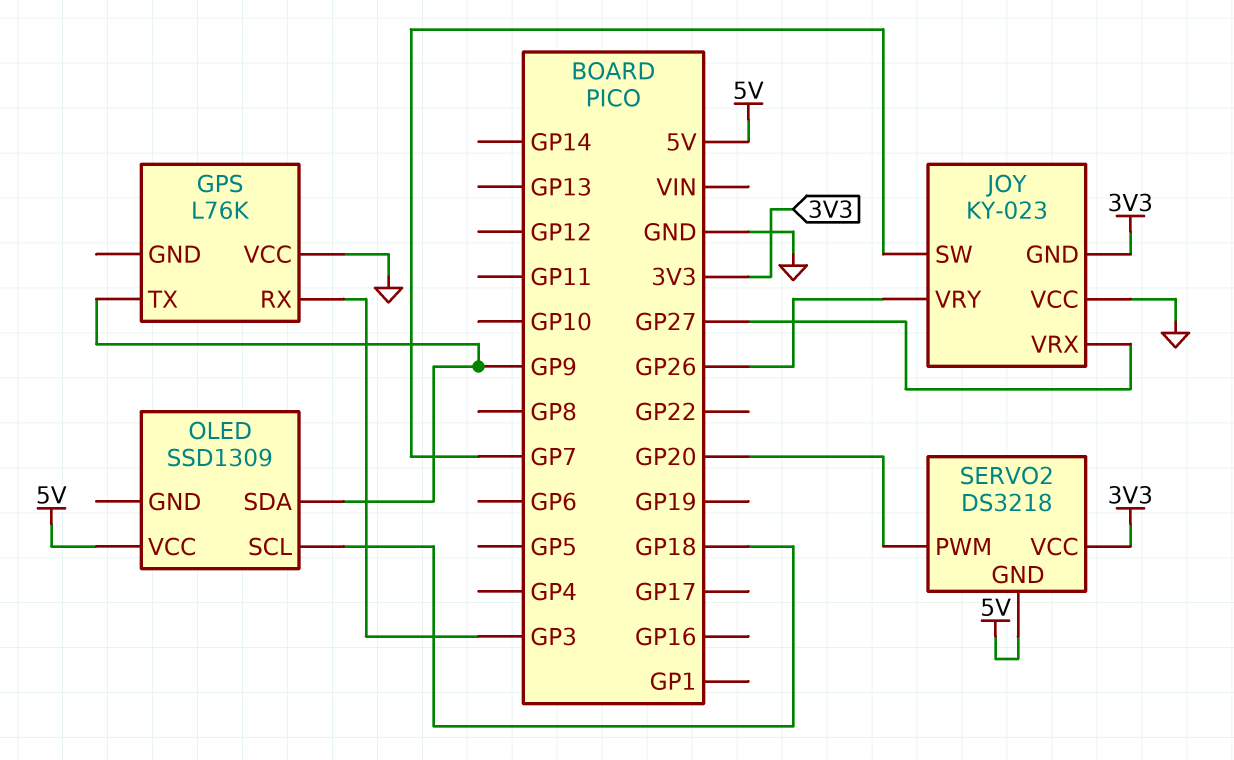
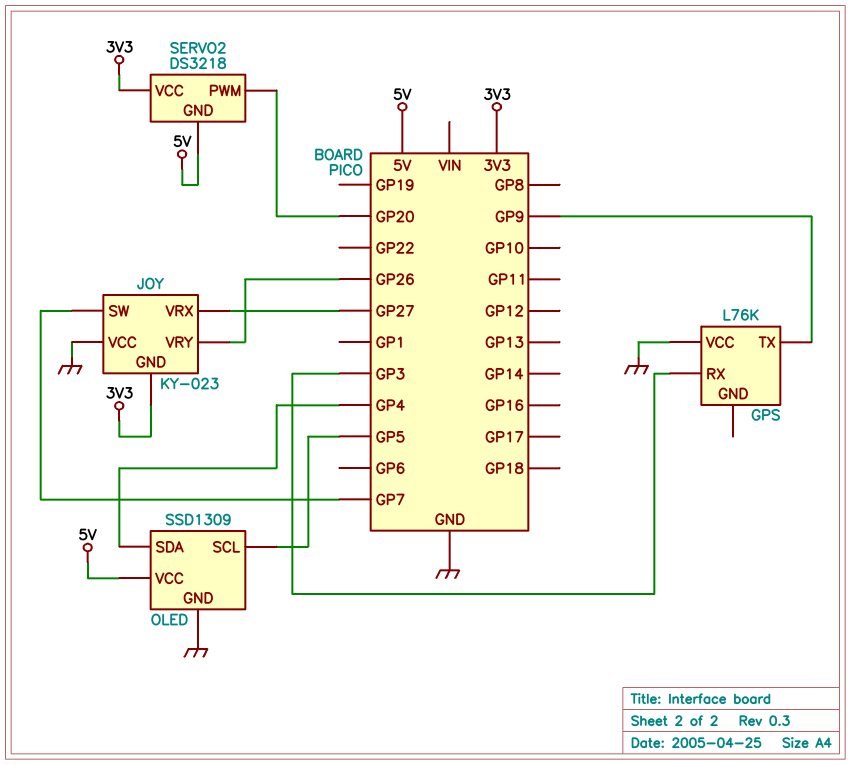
OLED pin GND: none -> GND
OLED pin SCL: GP18 -> GP5
OLED pin SDA: GP9 -> GP4

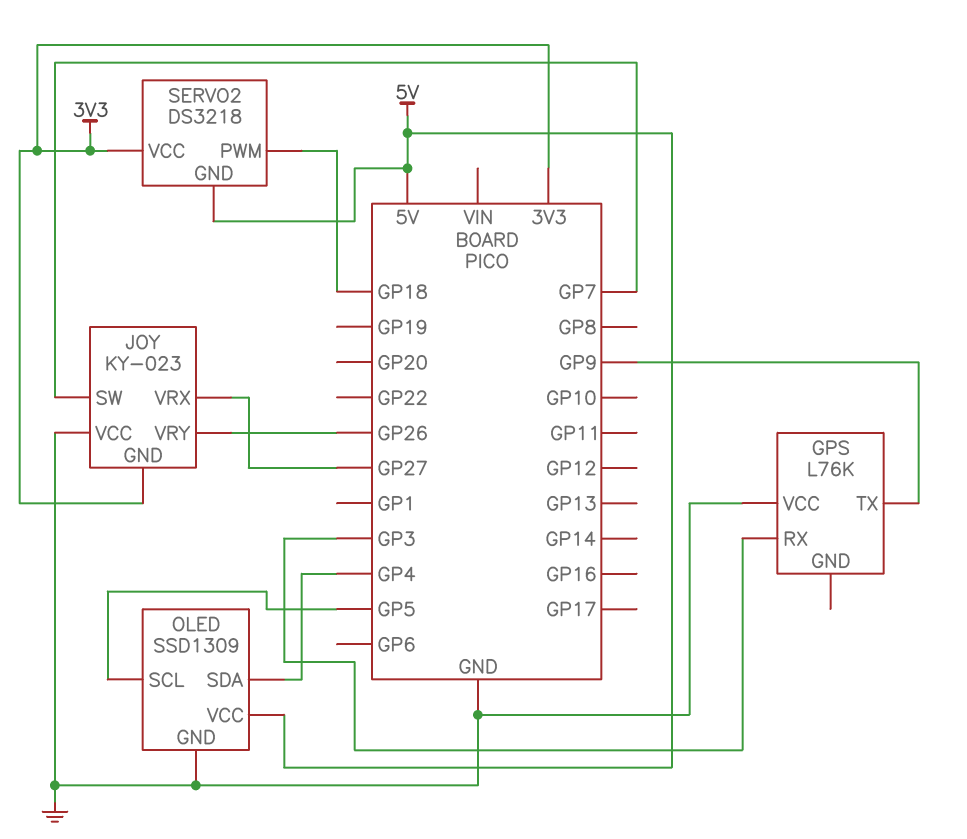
SERVO2 pin PWM: GP20 -> GP18

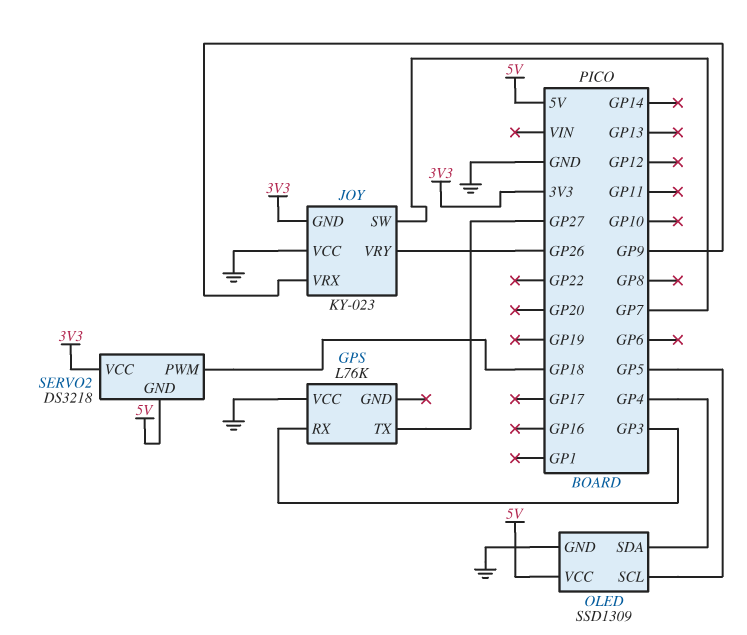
GPS pin TX: GP9 -> GP27
JOY pin VRX: GP27 -> GP9

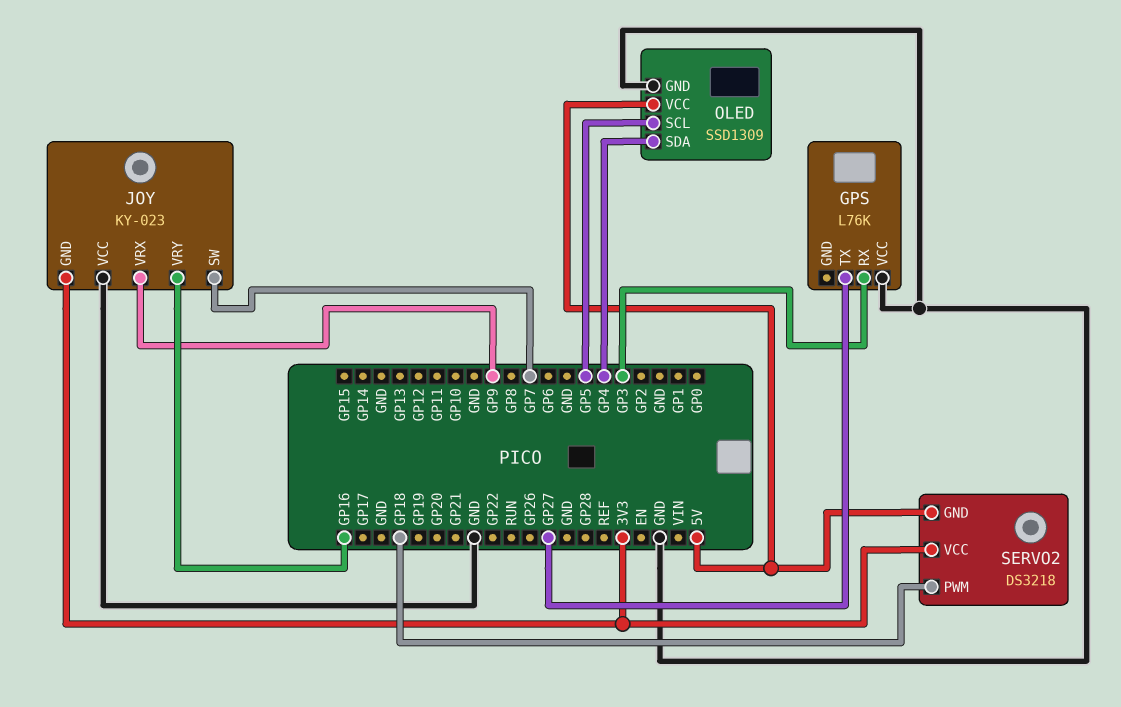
JOY pin VRY: GP26 -> GP16

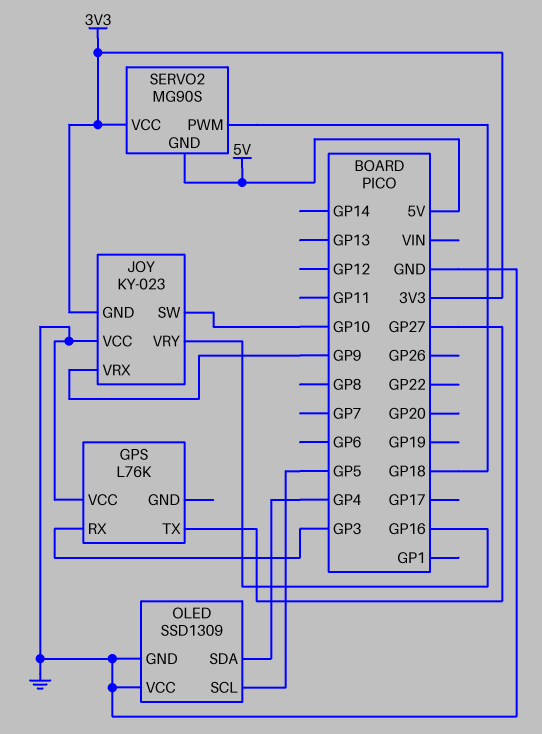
JOY pin SW: GP7 -> GP10
OLED pin VCC: 5V -> GND
SERVO2: DS3218 -> MG90S

